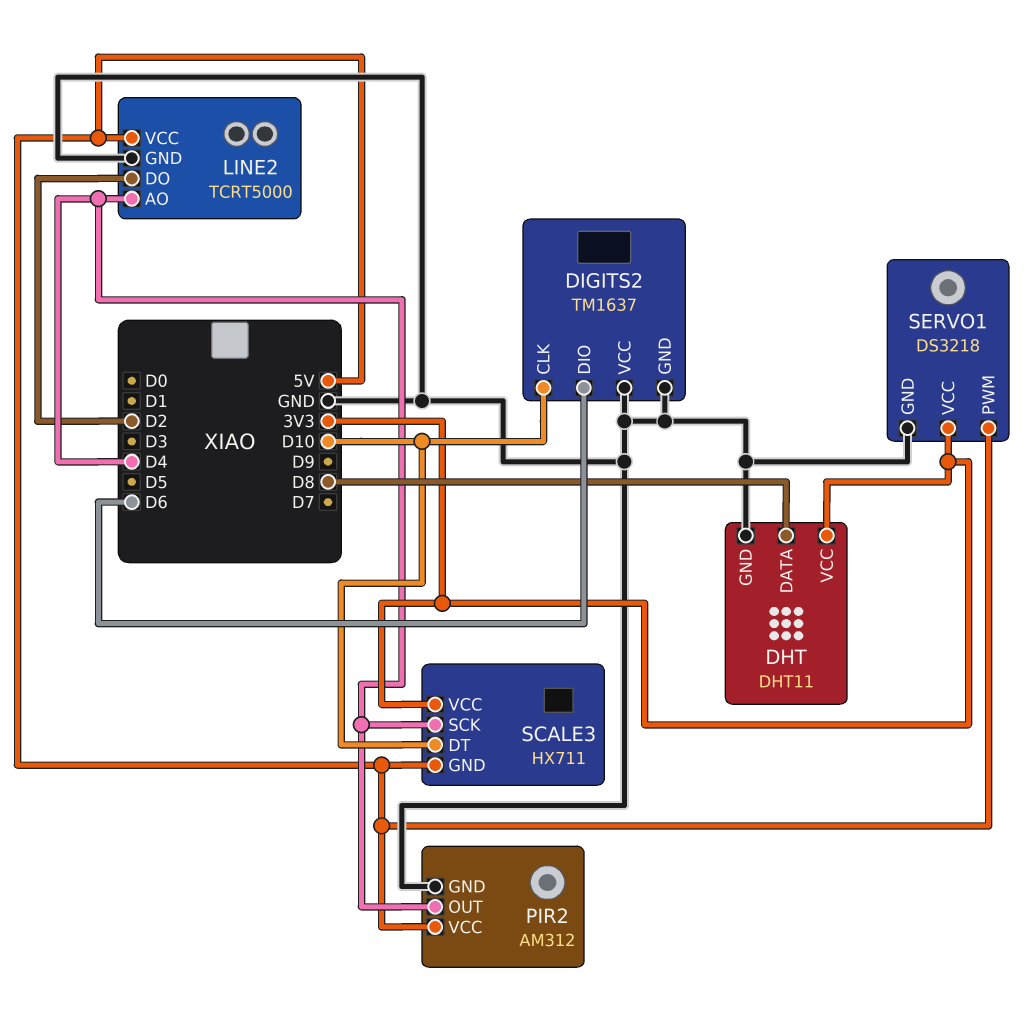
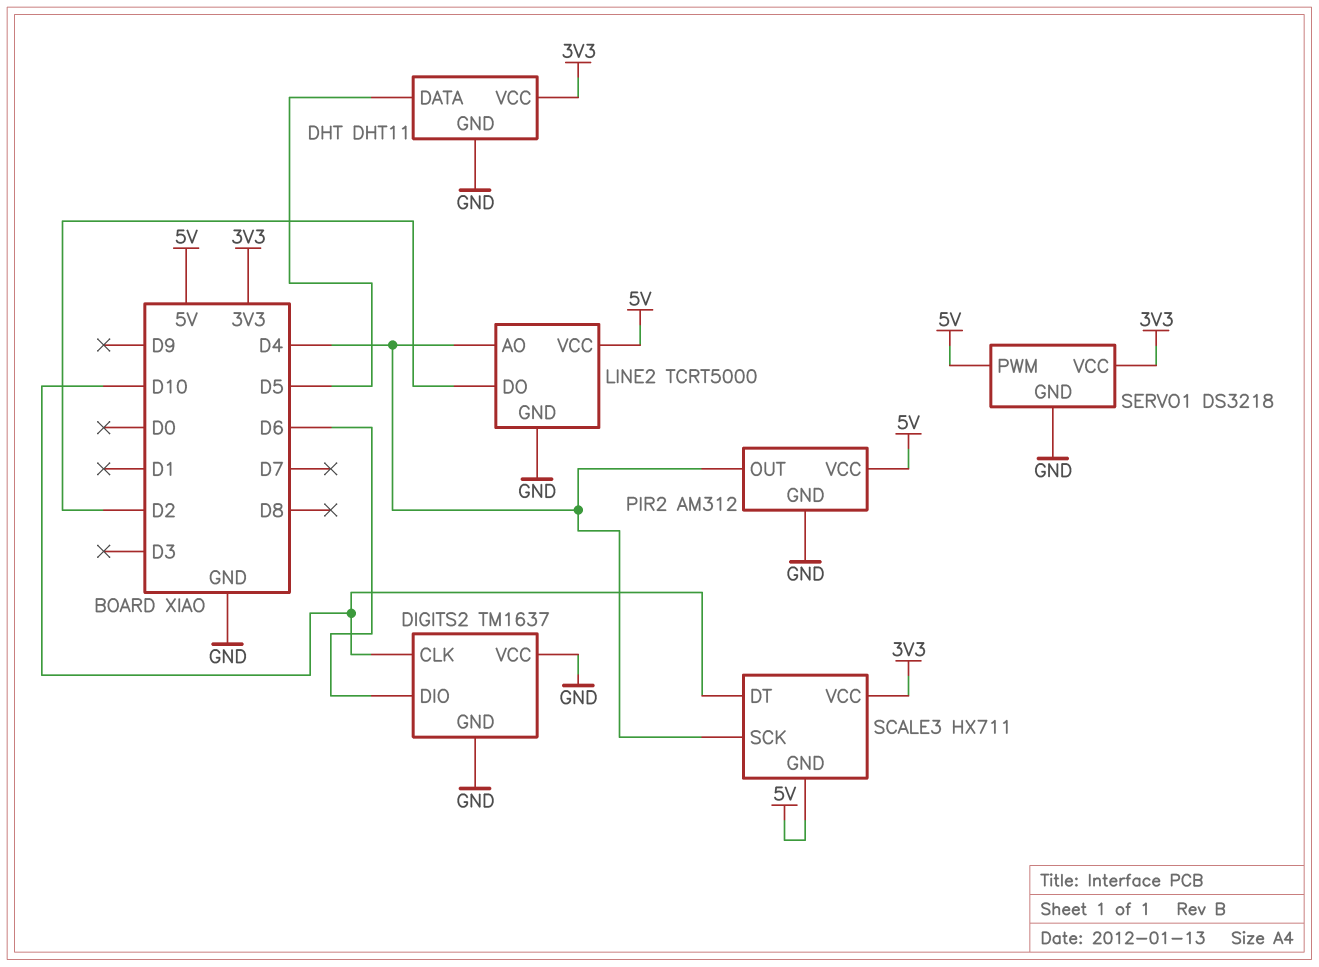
DHT pin DATA: D8 -> D5

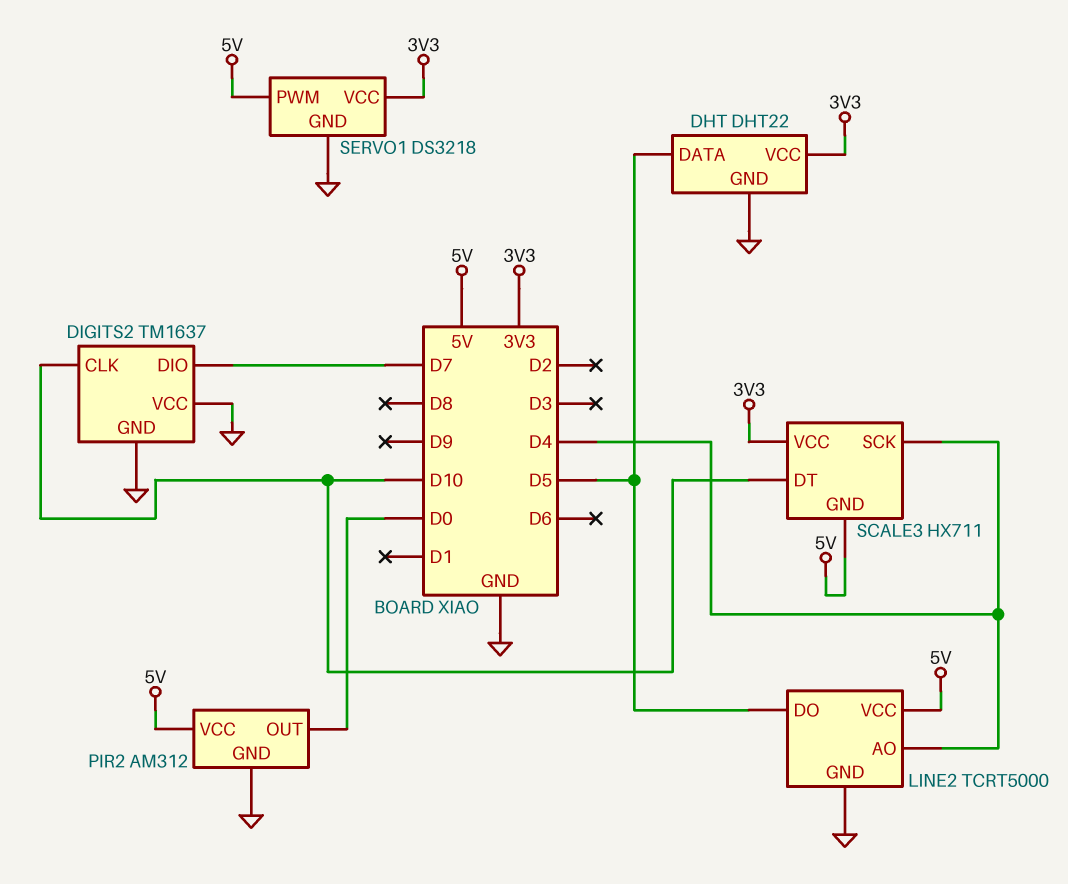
DHT: DHT11 -> DHT22
DIGITS2 pin DIO: D6 -> D7
LINE2 pin DO: D2 -> D5
PIR2 pin OUT: D4 -> D0

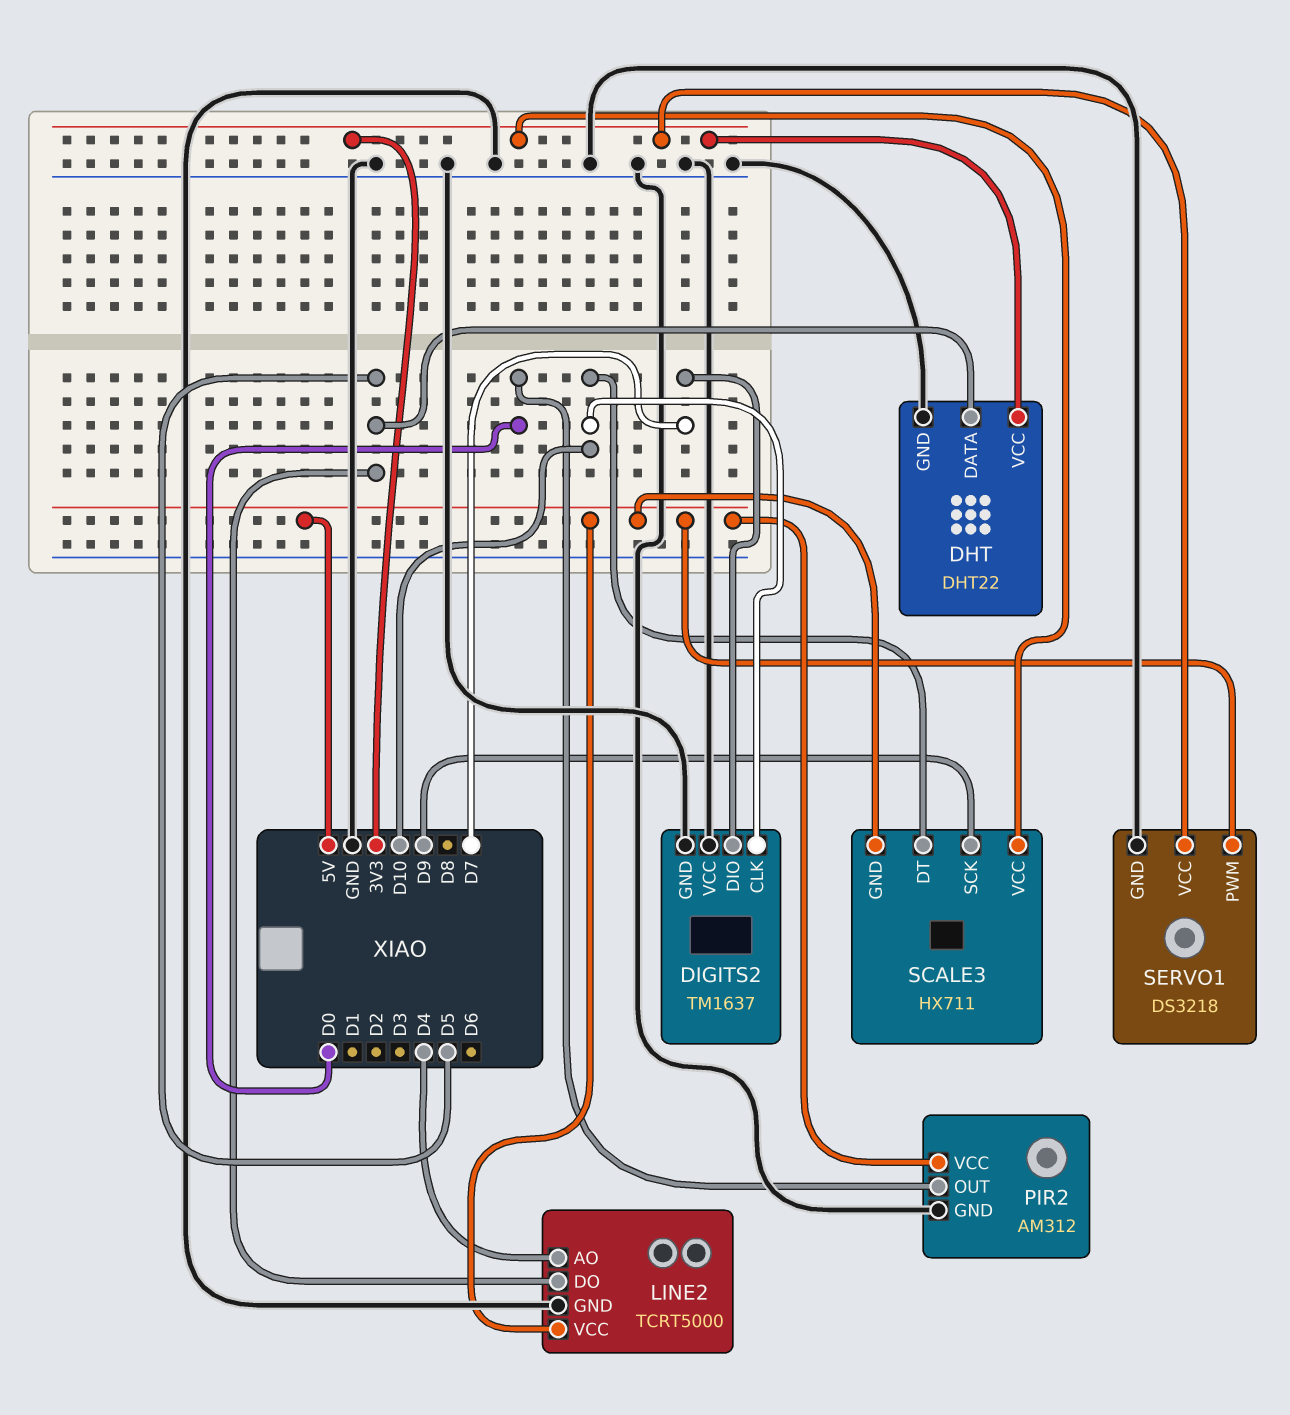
SCALE3 pin SCK: D4 -> D9

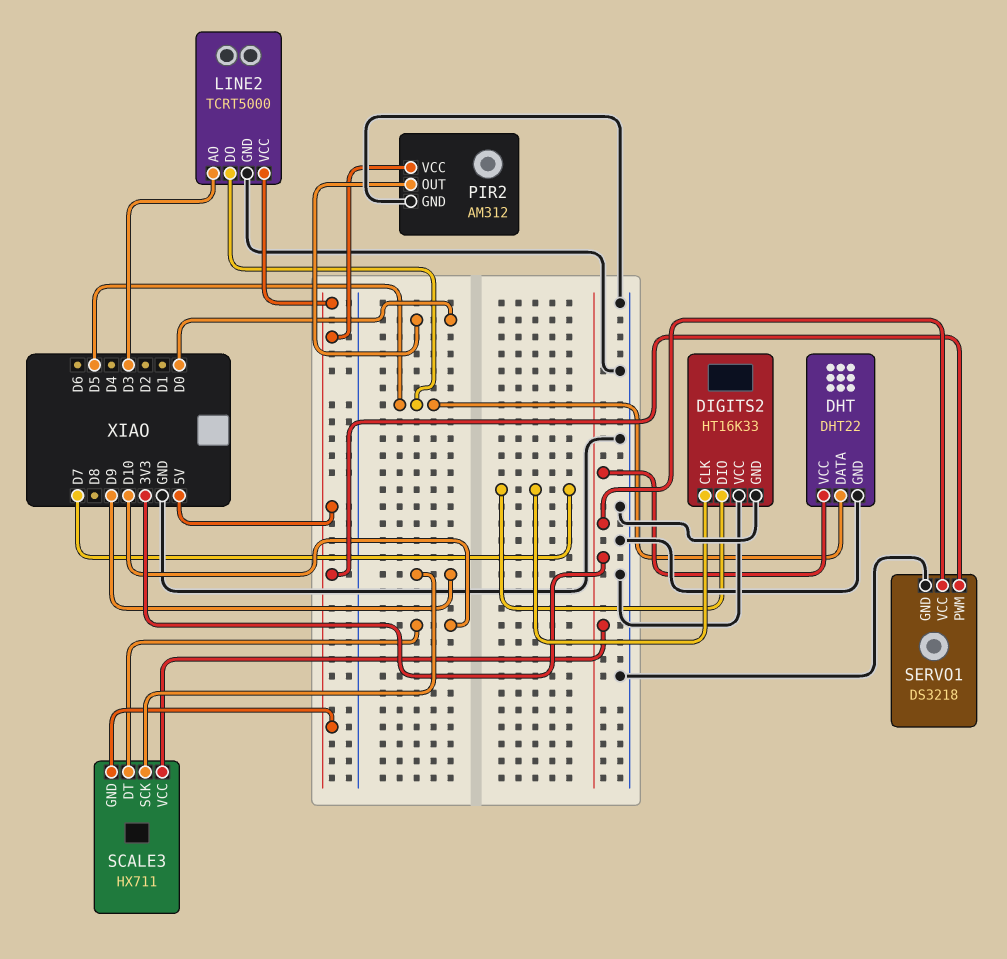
DIGITS2: TM1637 -> HT16K33
DIGITS2 pin CLK: D10 -> D7
LINE2 pin AO: D4 -> D3

